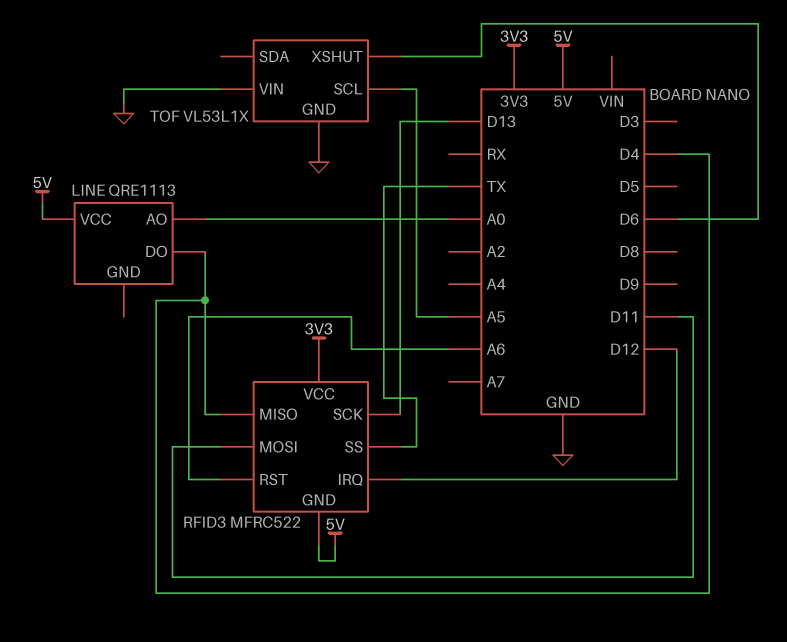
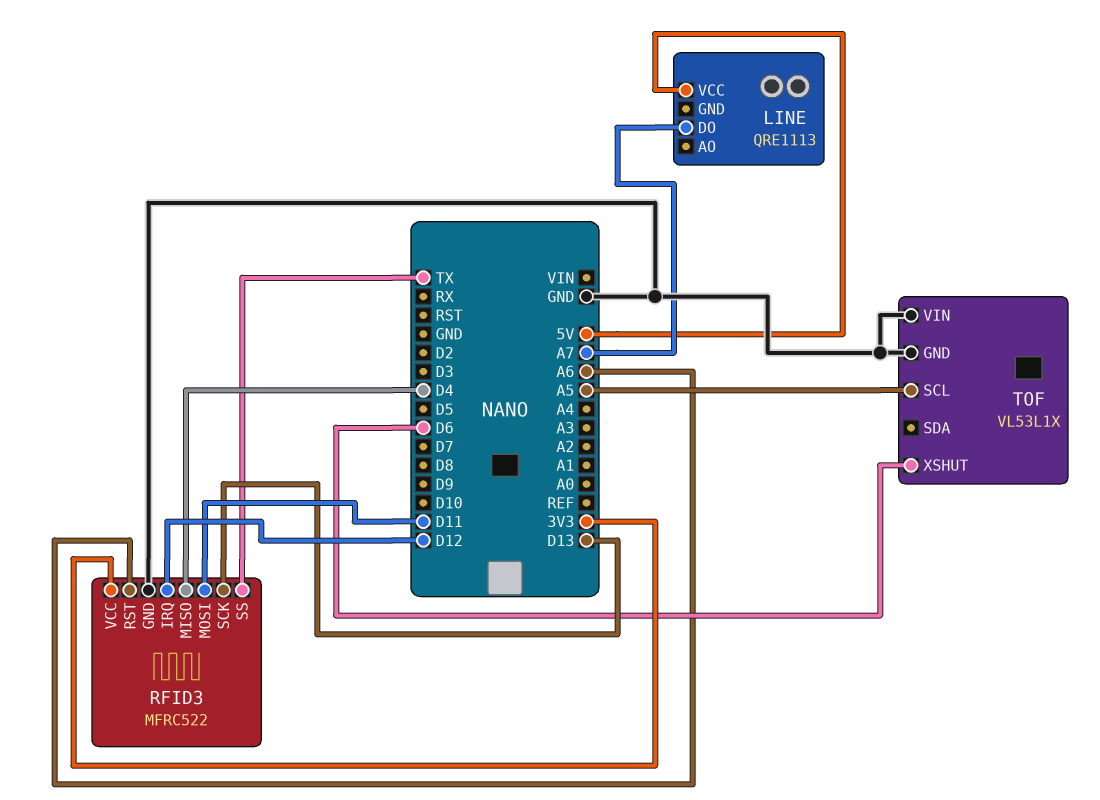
LINE pin AO: A0 -> none
LINE pin DO: D4 -> A7
RFID3 pin GND: 5V -> GND

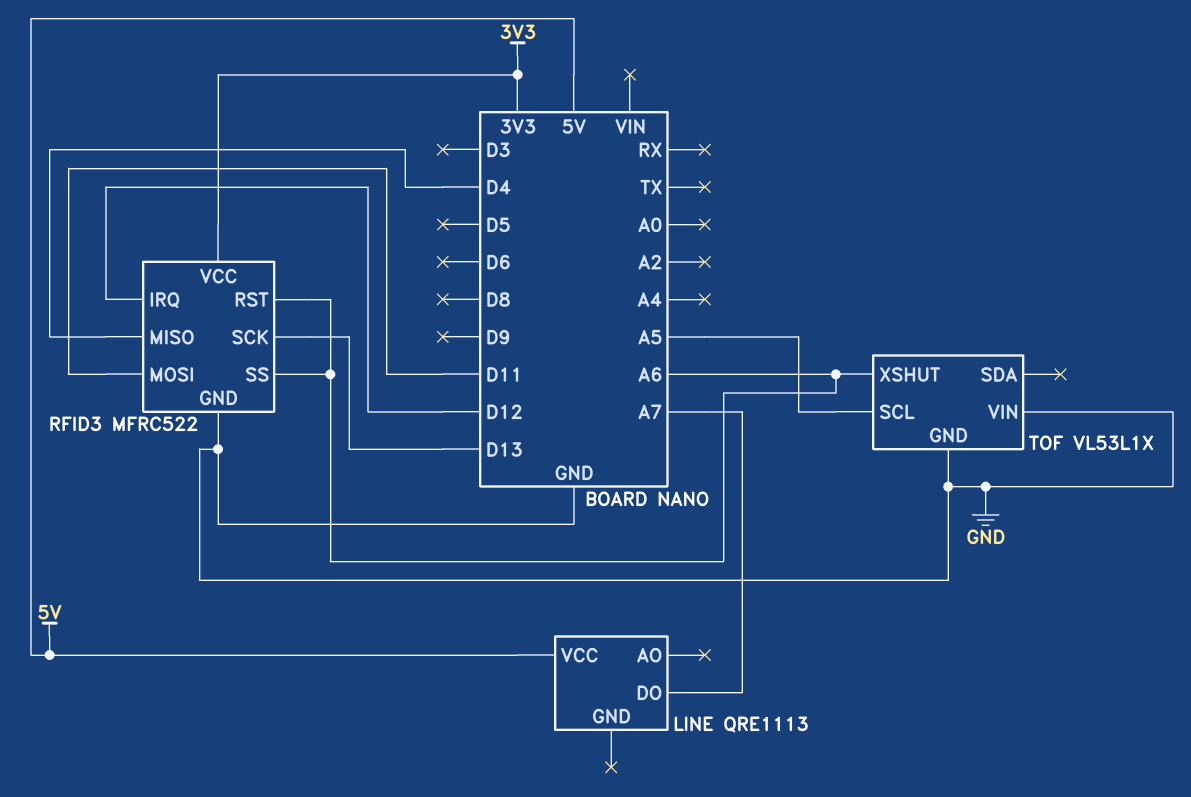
RFID3 pin SS: TX -> A6
TOF pin XSHUT: D6 -> A6

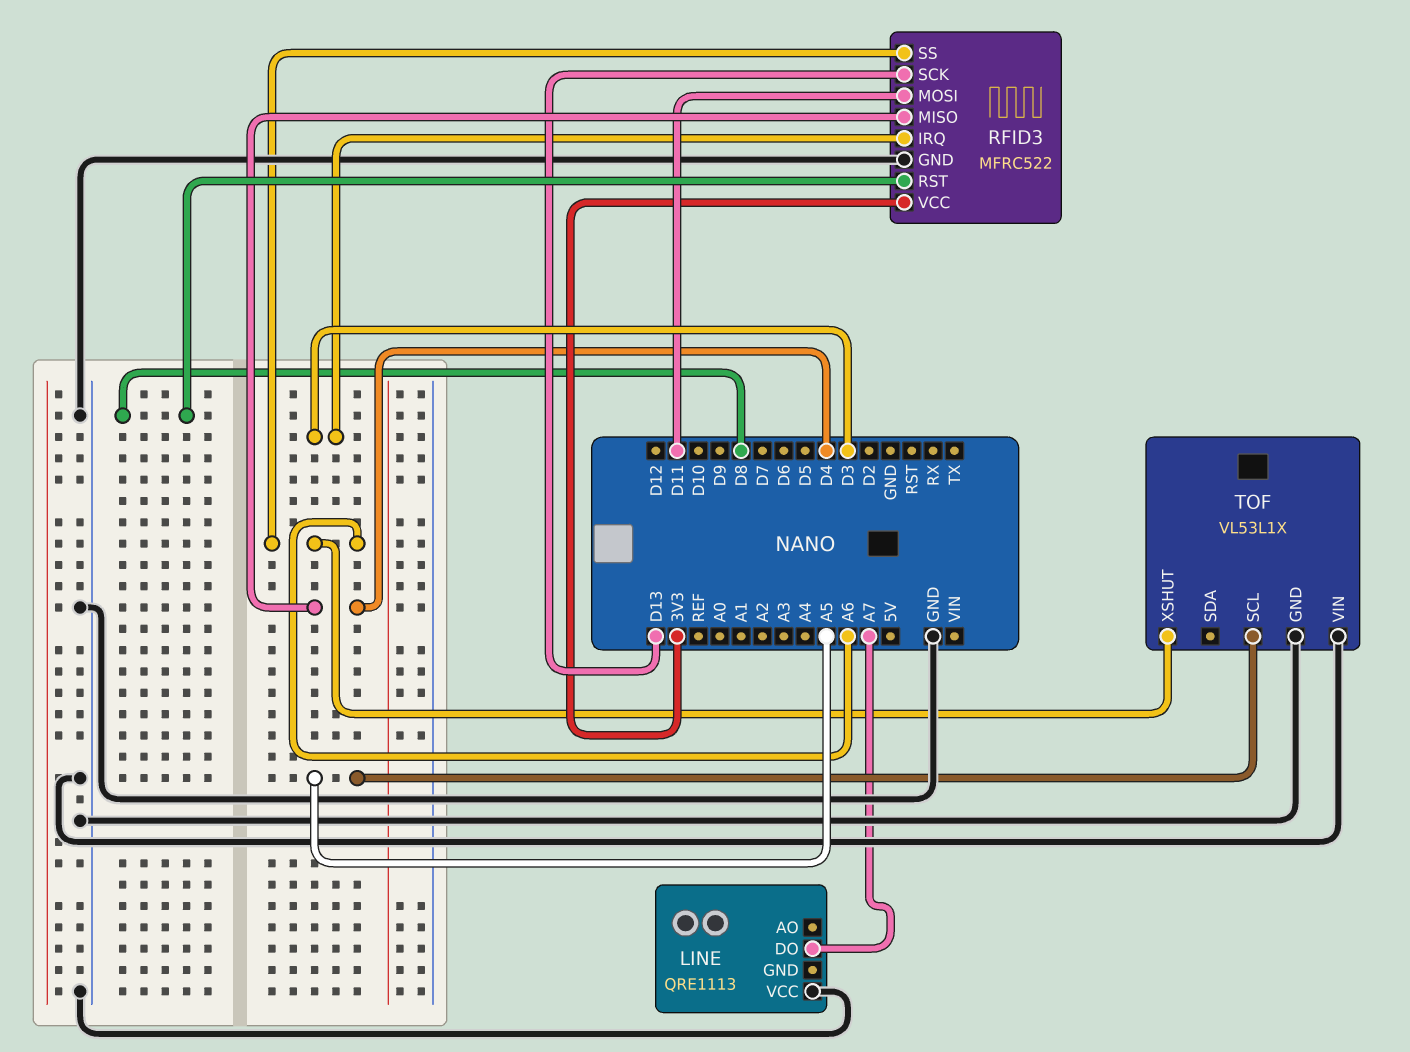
LINE pin VCC: 5V -> GND
RFID3 pin IRQ: D12 -> D3
RFID3 pin RST: A6 -> D8

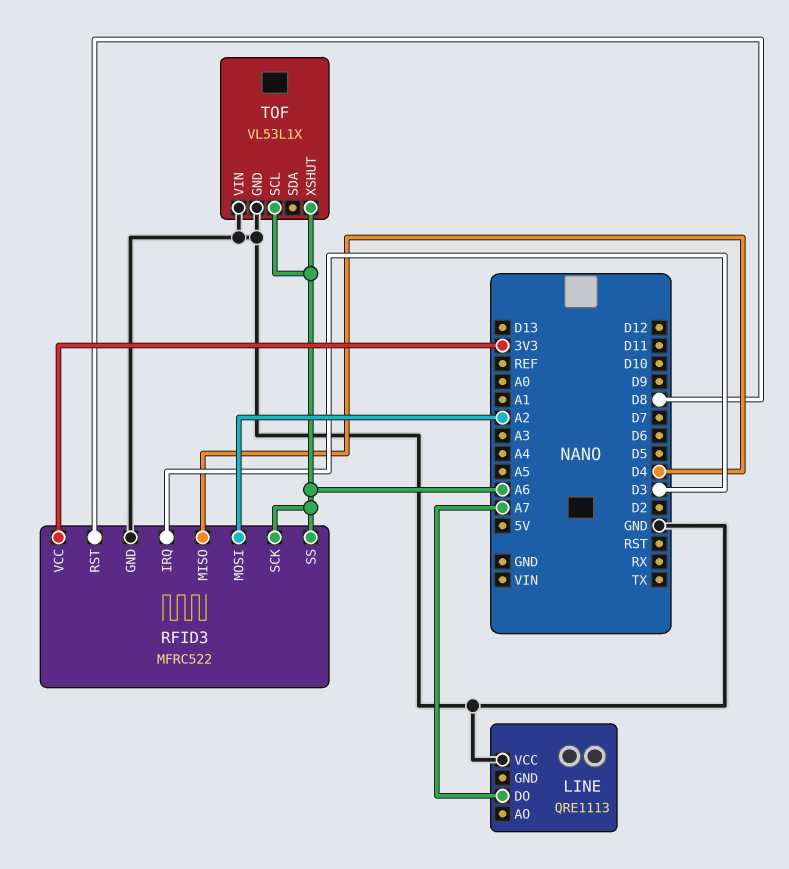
RFID3 pin MOSI: D11 -> A2
RFID3 pin SCK: D13 -> A6
TOF pin SCL: A5 -> A6

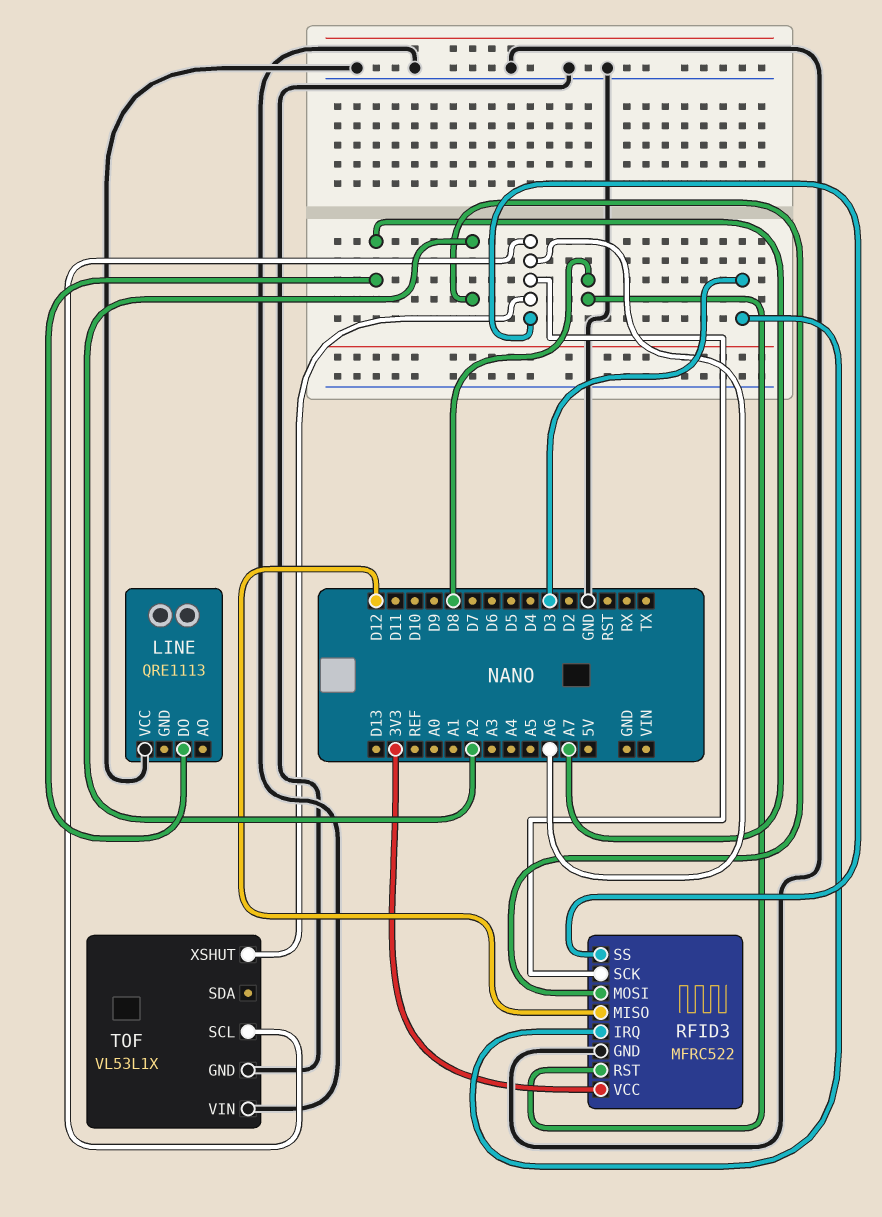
RFID3 pin MISO: D4 -> D12

